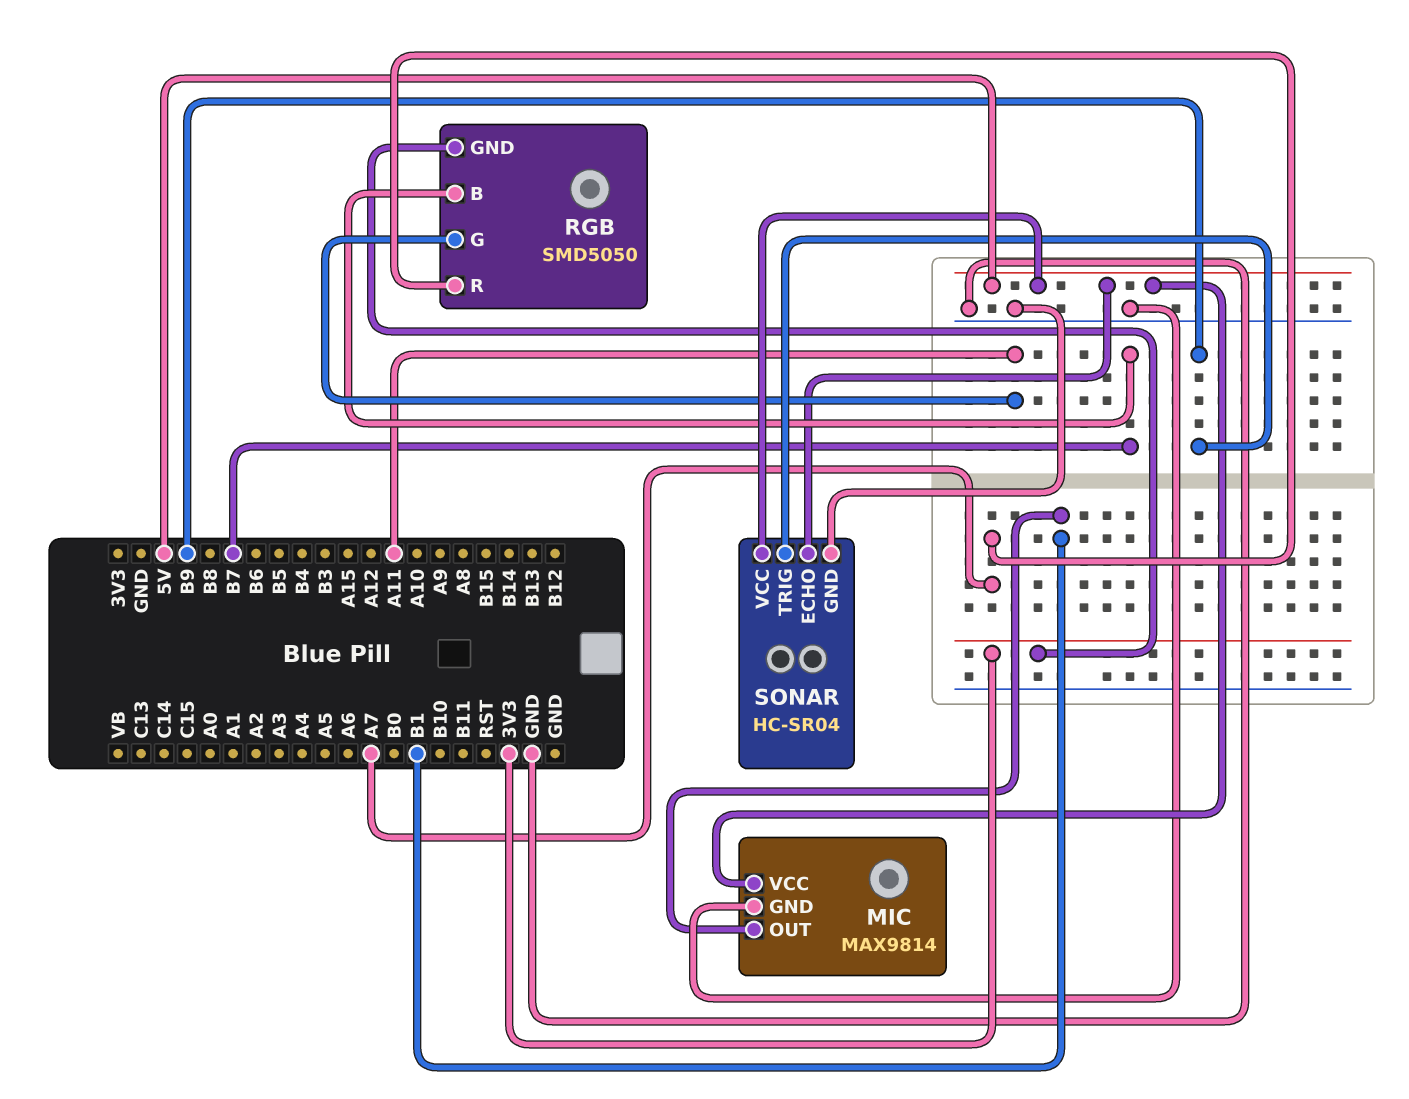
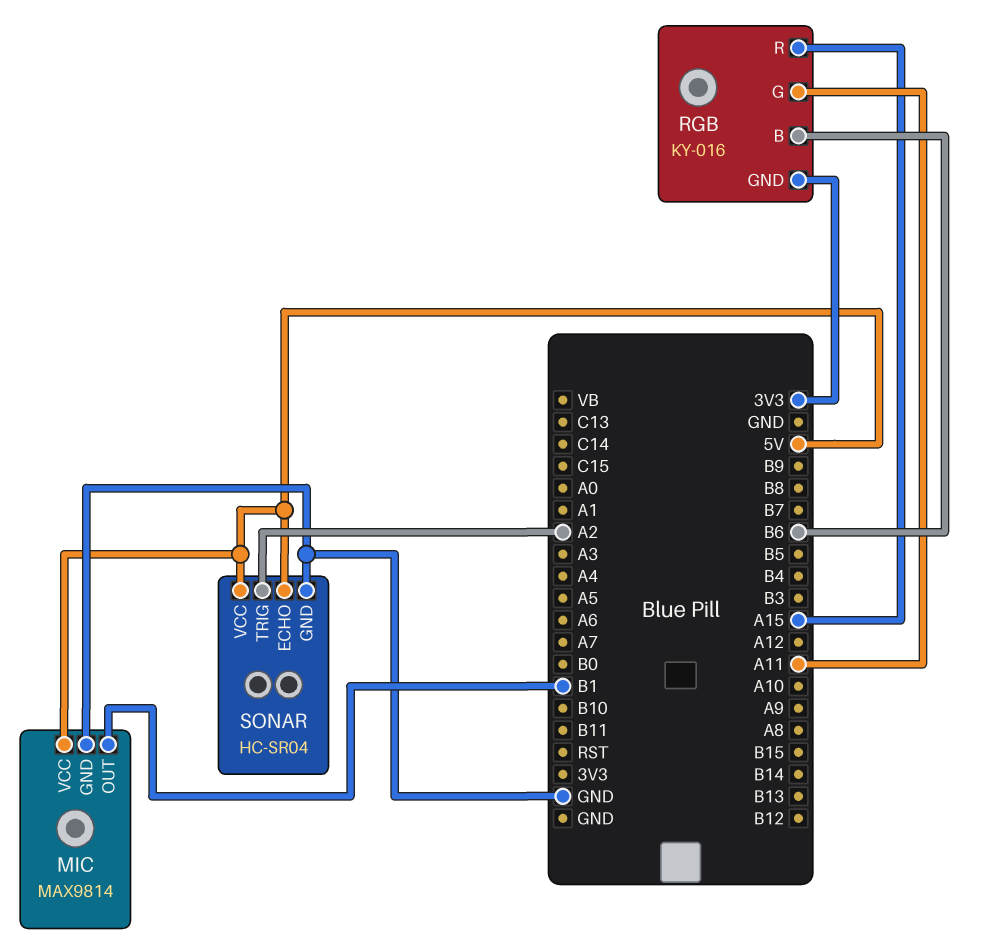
RGB: SMD5050 -> KY-016
RGB pin B: B7 -> B6
RGB pin R: A7 -> A15
SONAR pin TRIG: B9 -> A2

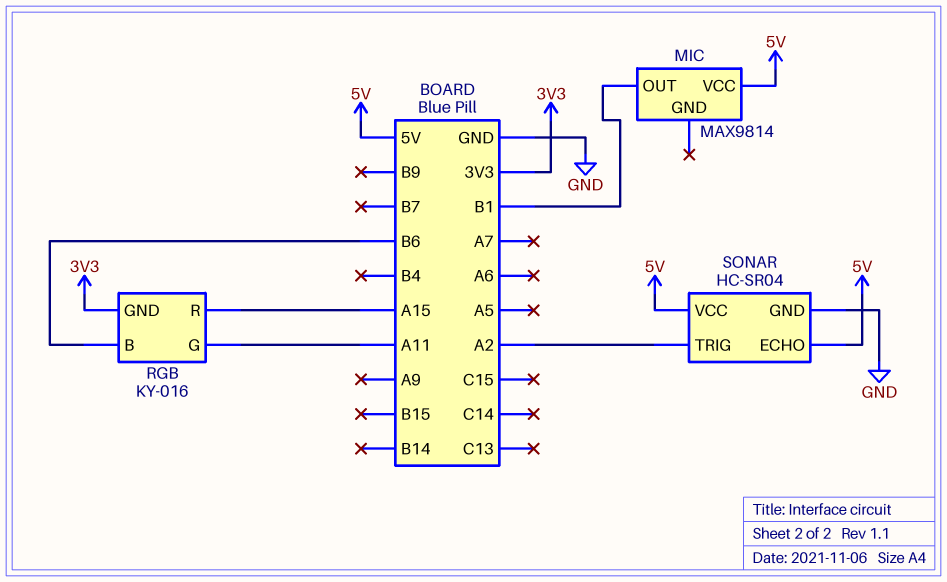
MIC pin GND: GND -> none

